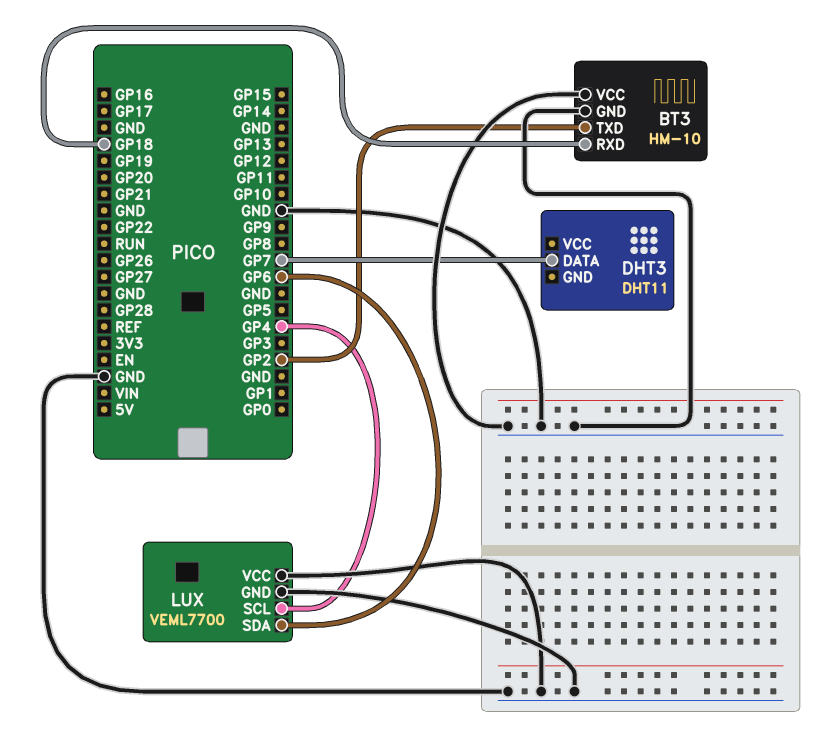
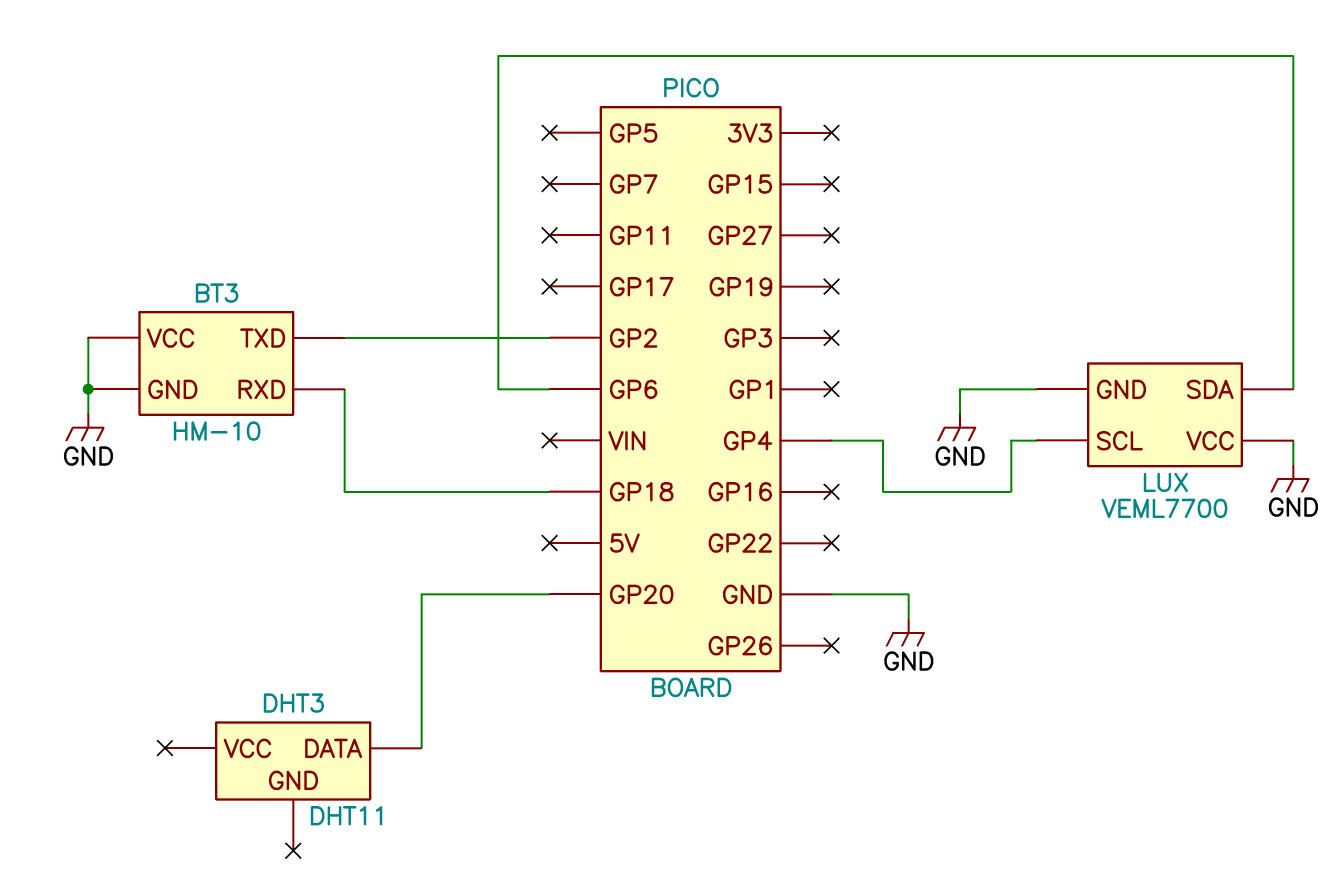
DHT3 pin DATA: GP7 -> GP20

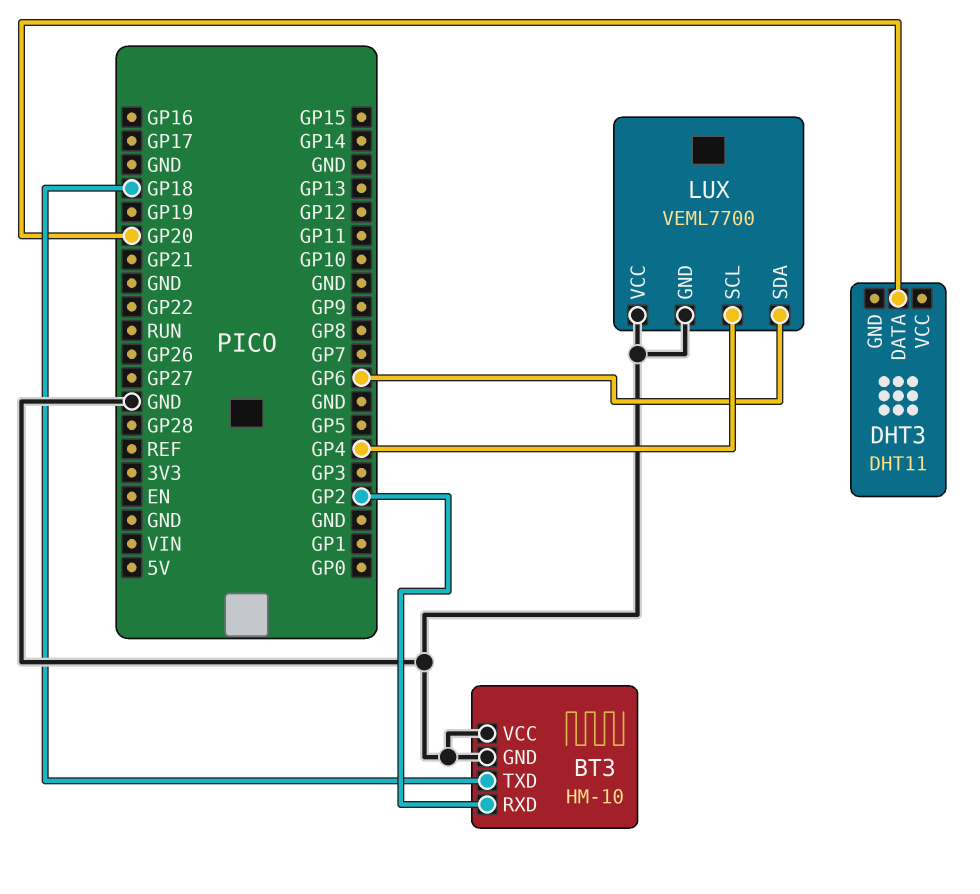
BT3 pin RXD: GP18 -> GP2
BT3 pin TXD: GP2 -> GP18

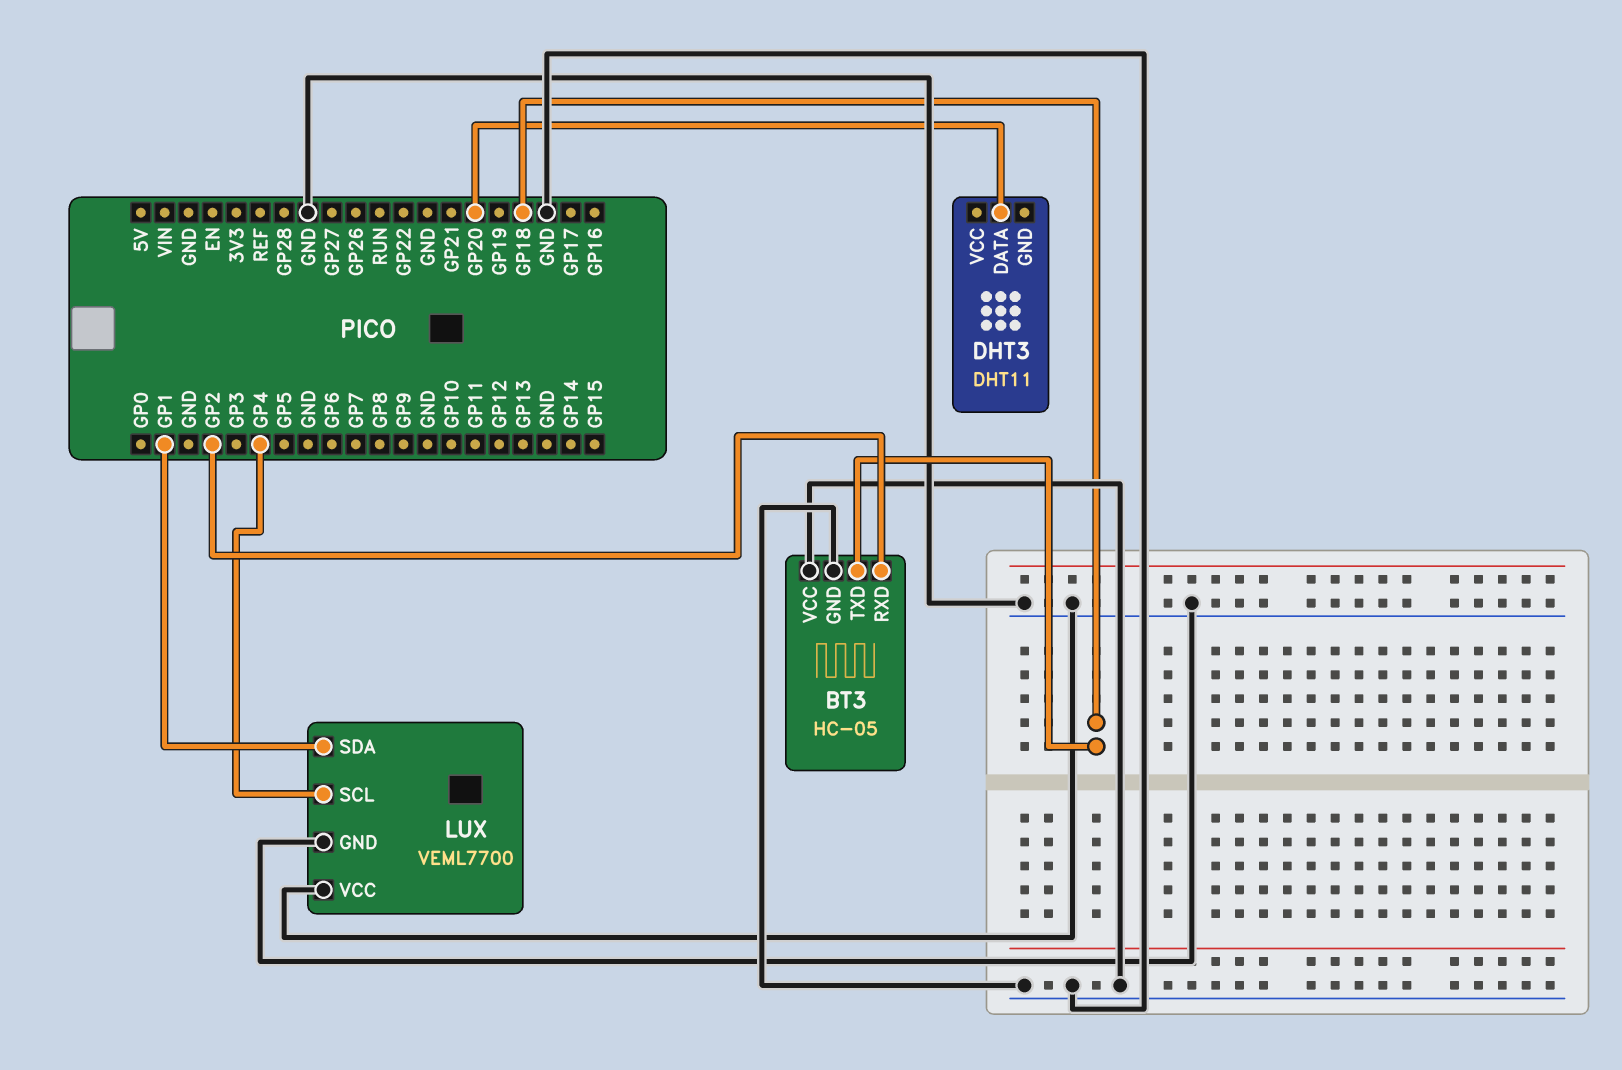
BT3: HM-10 -> HC-05
LUX pin SDA: GP6 -> GP1

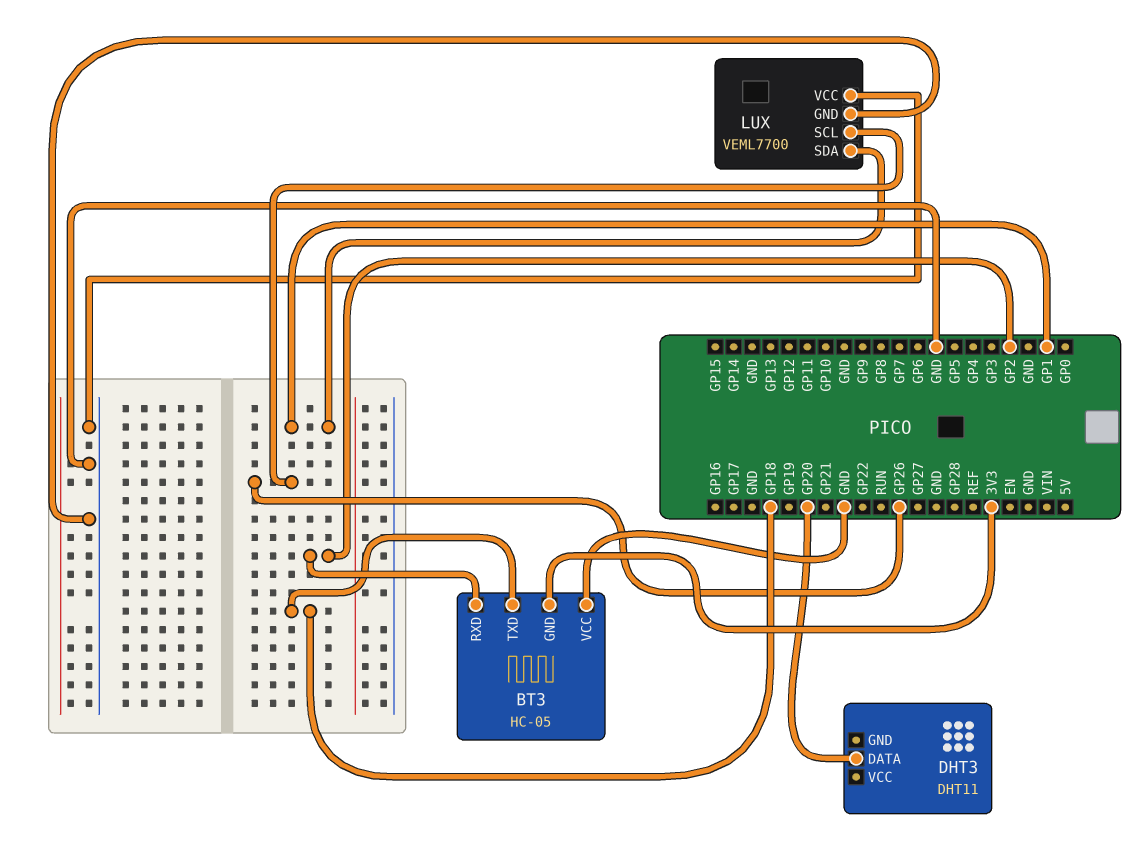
BT3 pin GND: GND -> 3V3
LUX pin SCL: GP4 -> GP26

